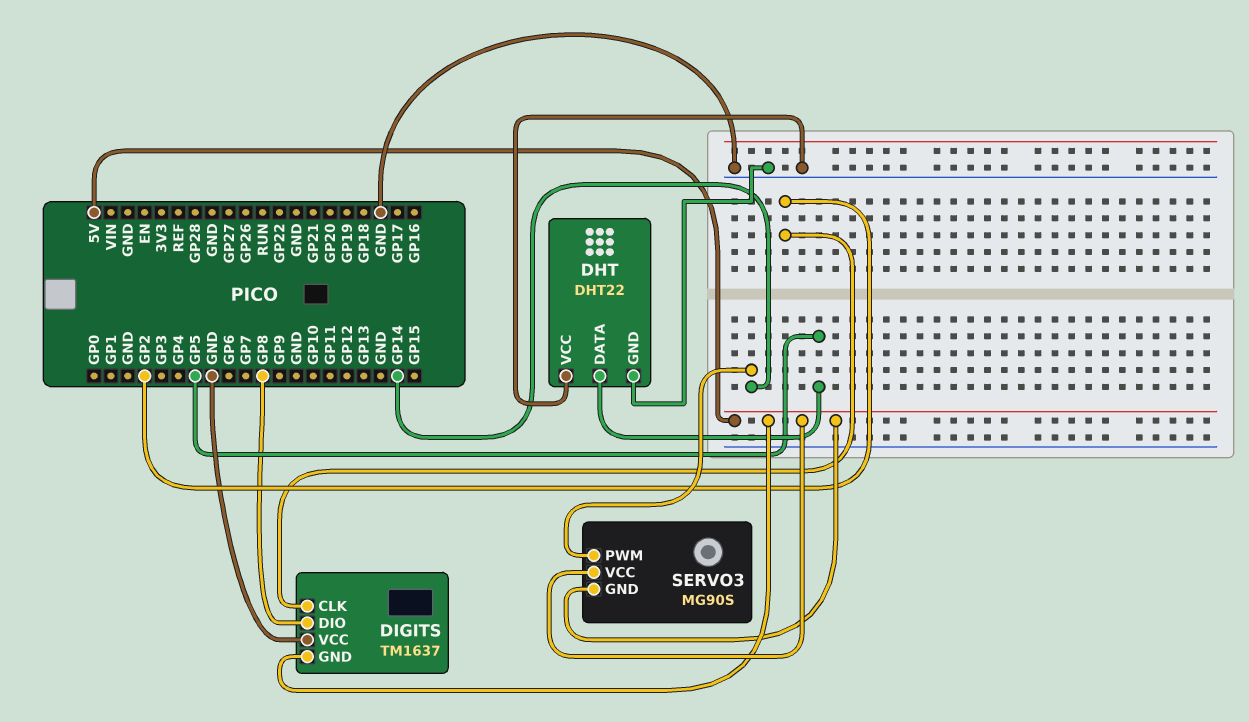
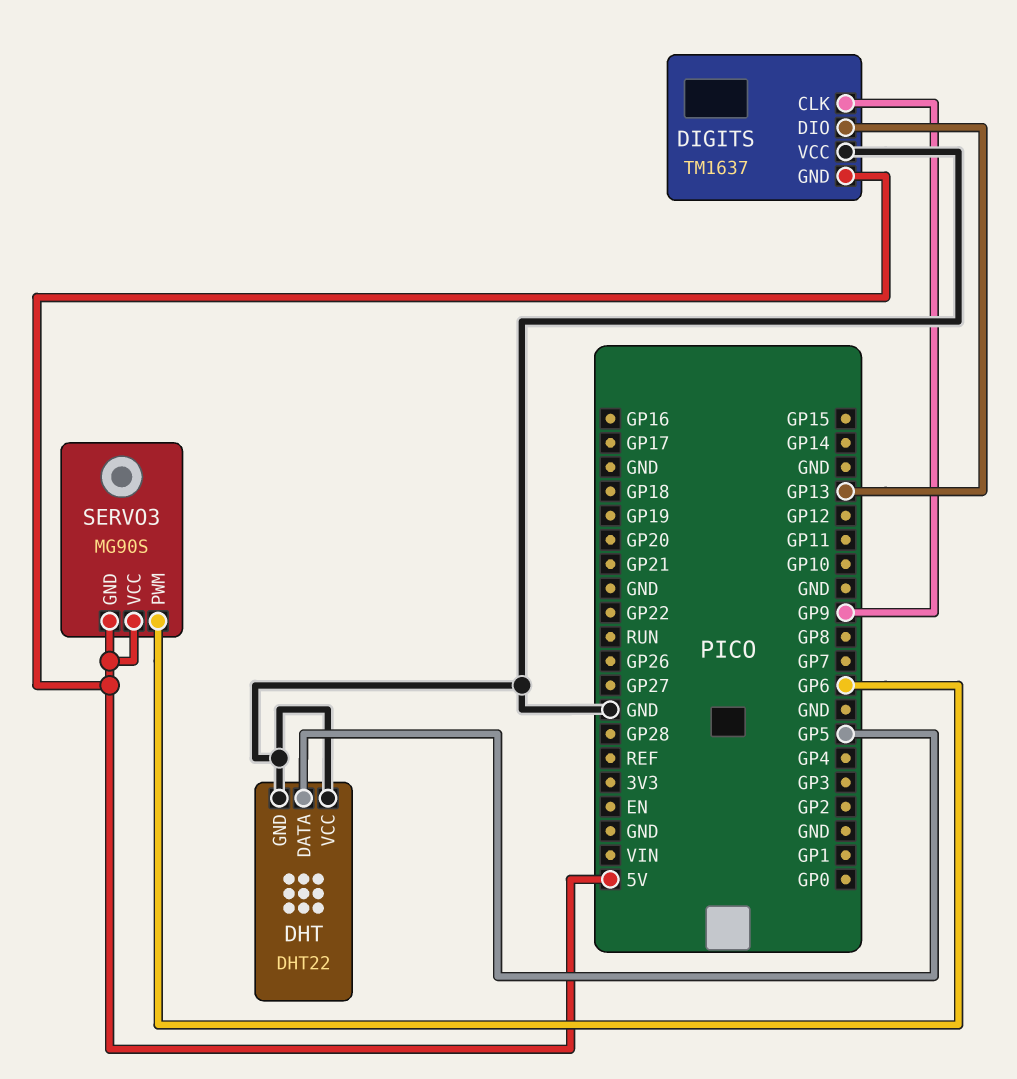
DIGITS pin CLK: GP2 -> GP9
DIGITS pin DIO: GP8 -> GP13
SERVO3 pin PWM: GP14 -> GP6

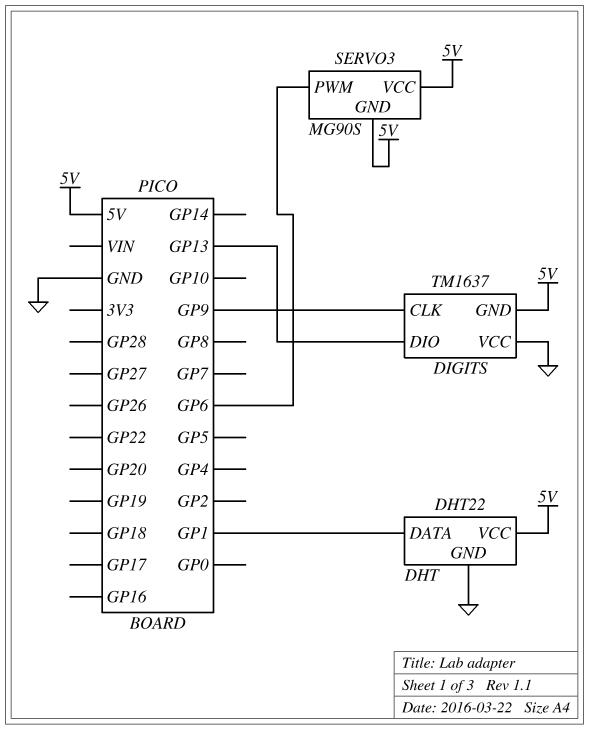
DHT pin DATA: GP5 -> GP1
DHT pin VCC: GND -> 5V

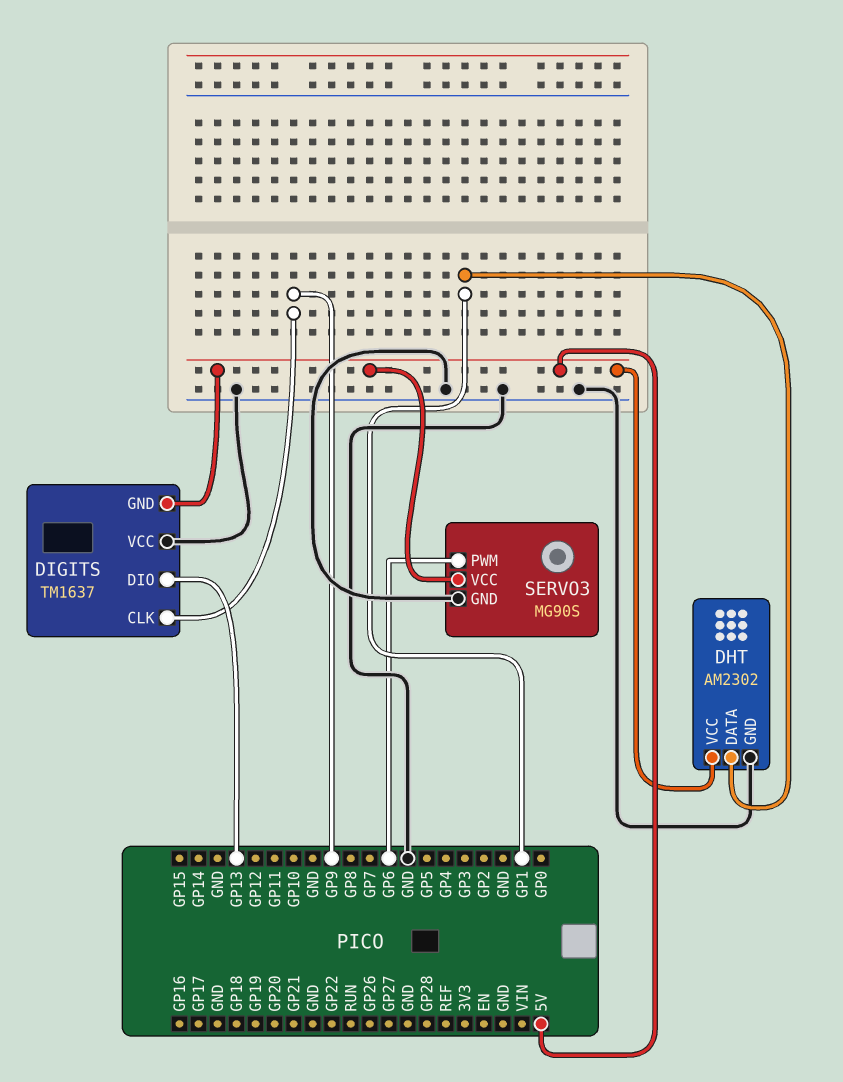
DHT: DHT22 -> AM2302
SERVO3 pin GND: 5V -> GND

